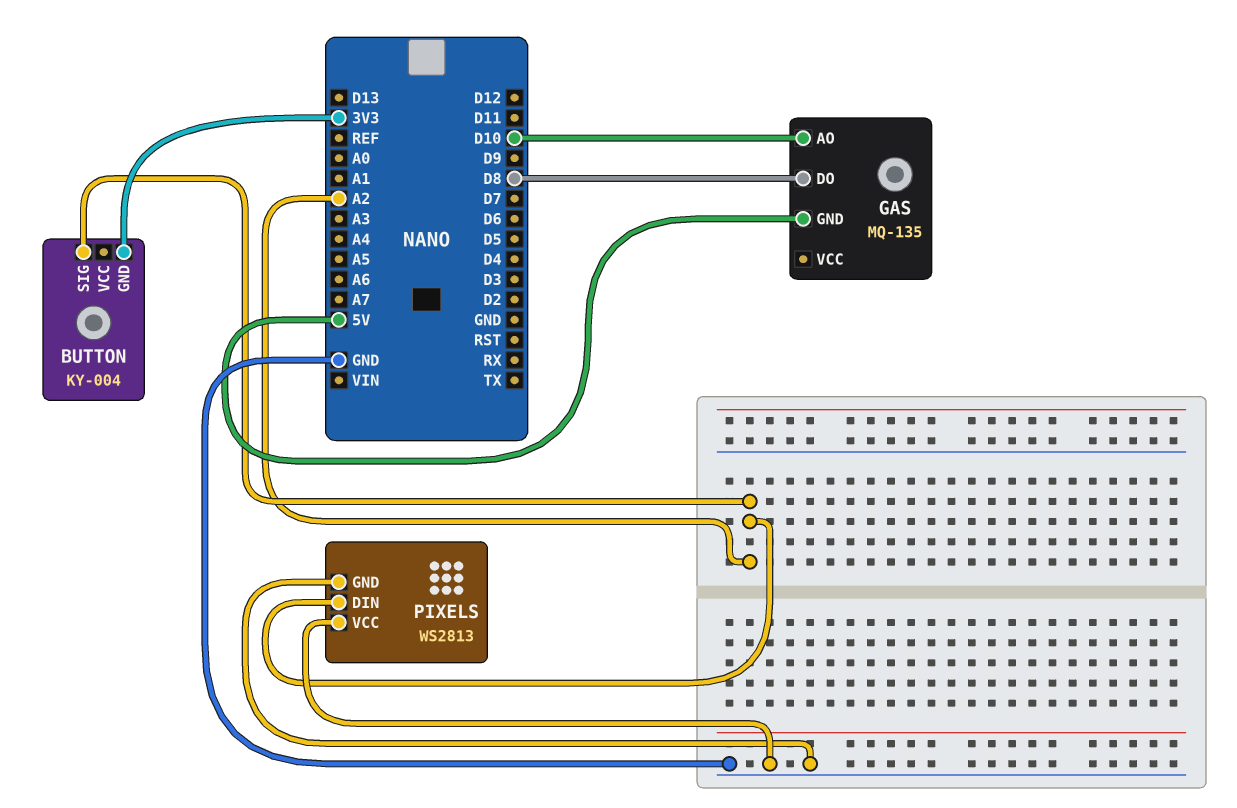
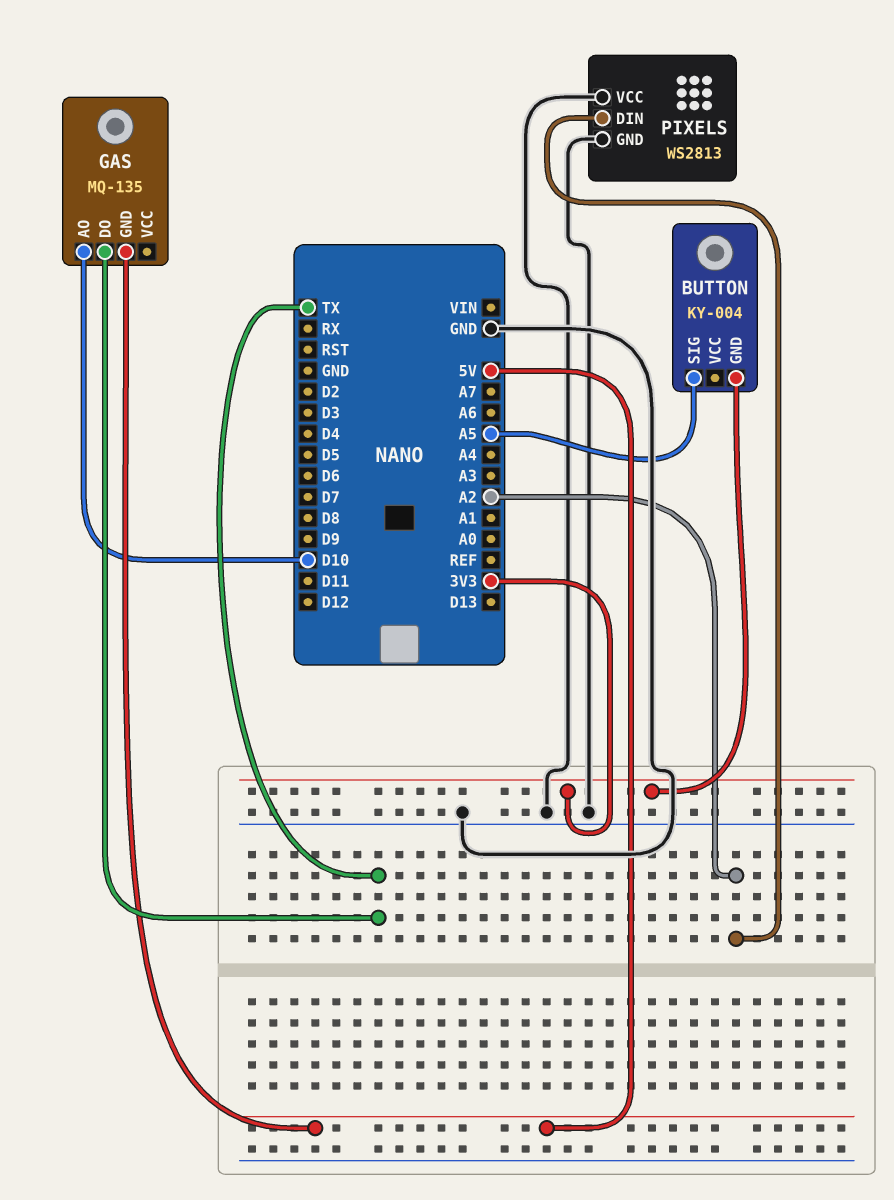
BUTTON pin SIG: A2 -> A5
GAS pin DO: D8 -> TX

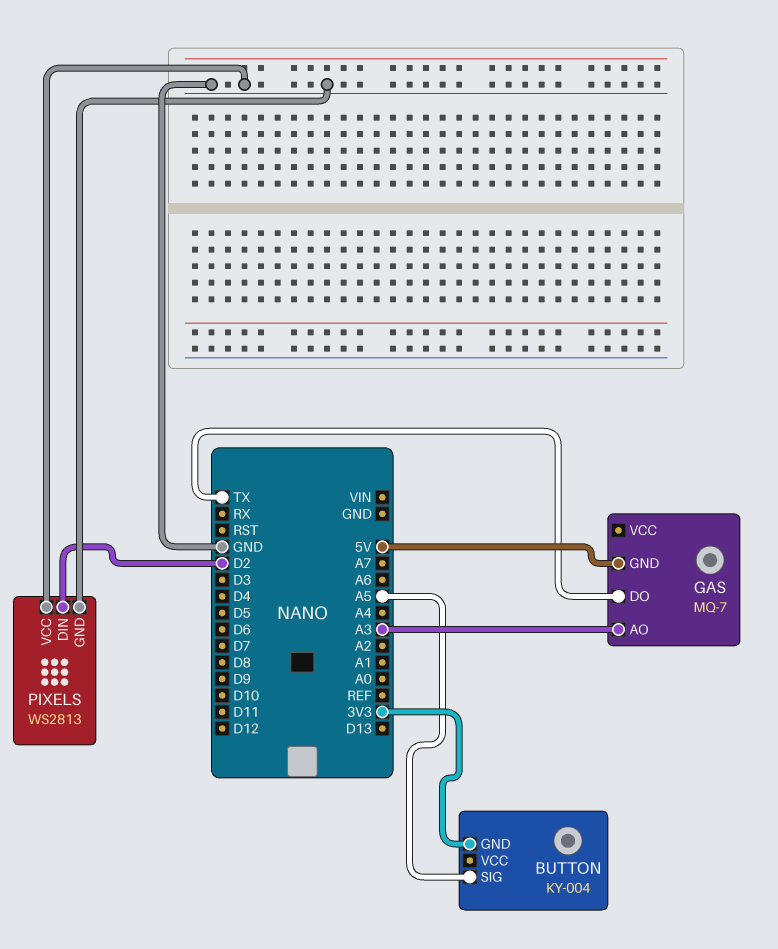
GAS: MQ-135 -> MQ-7
GAS pin AO: D10 -> A3
PIXELS pin DIN: A2 -> D2

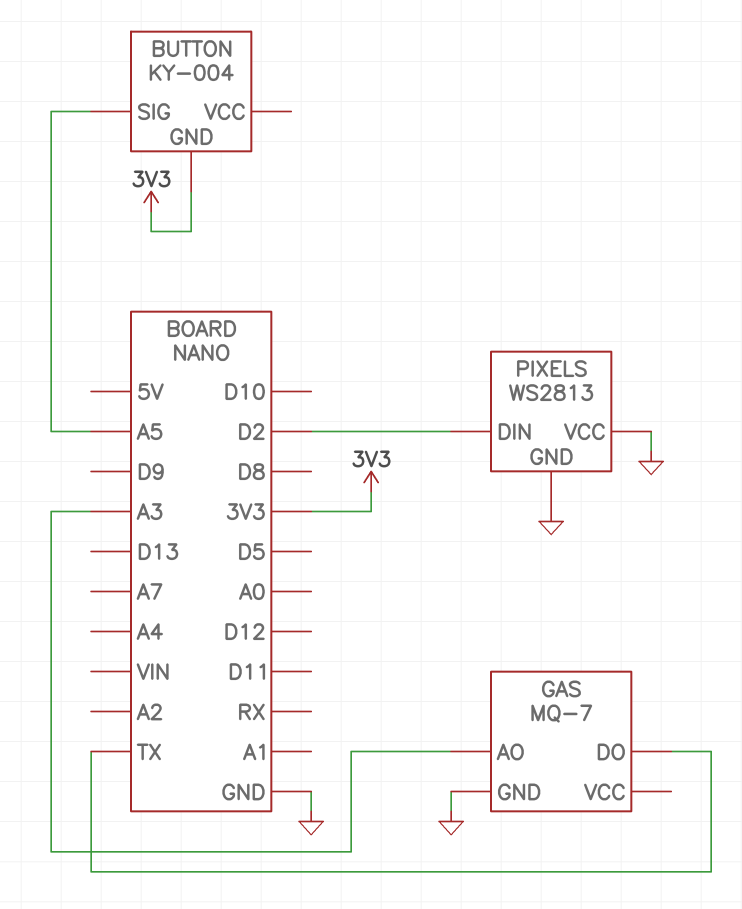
GAS pin GND: 5V -> GND

